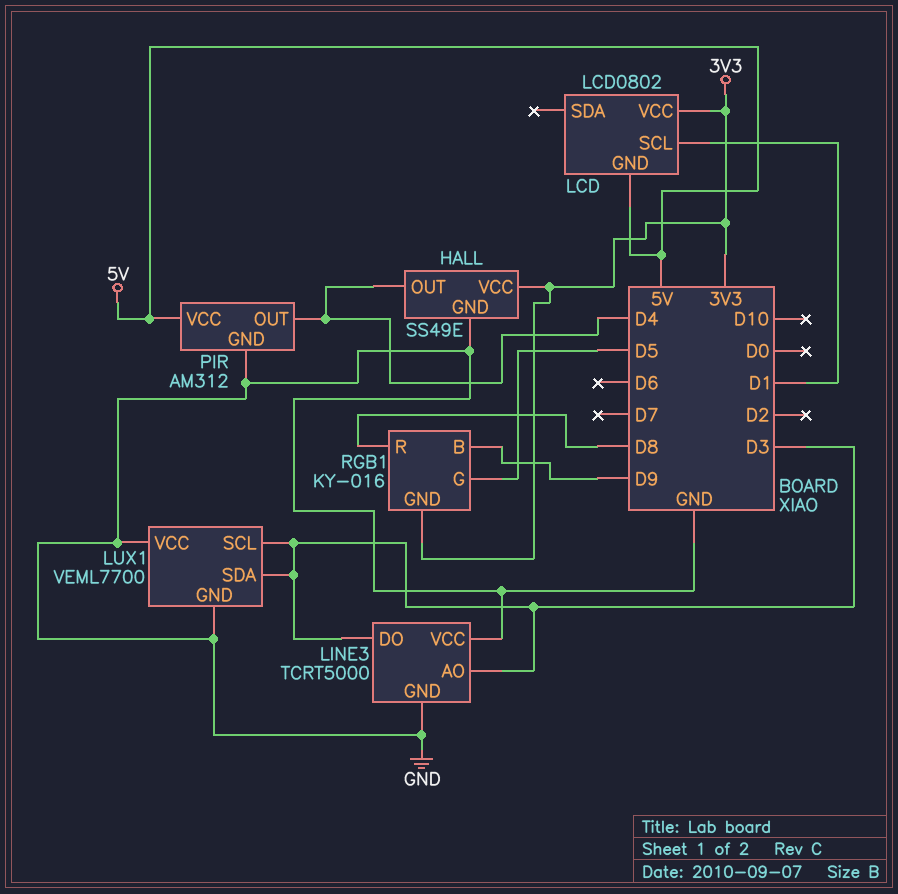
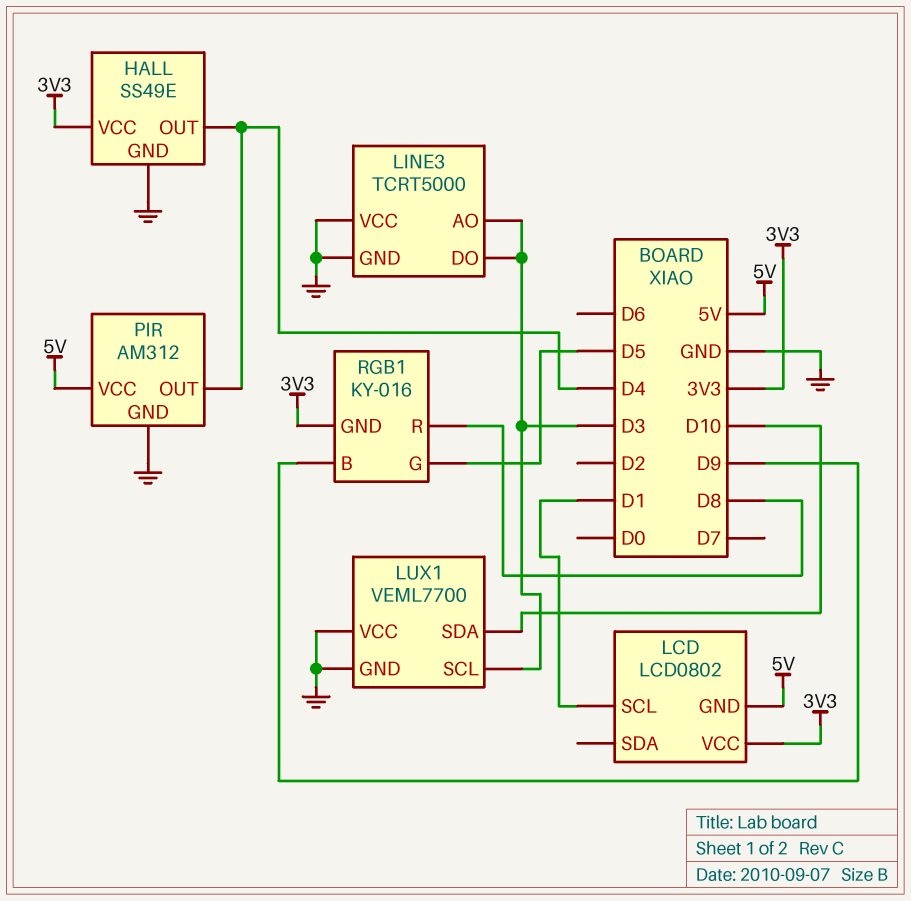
LUX1 pin SDA: D3 -> D10

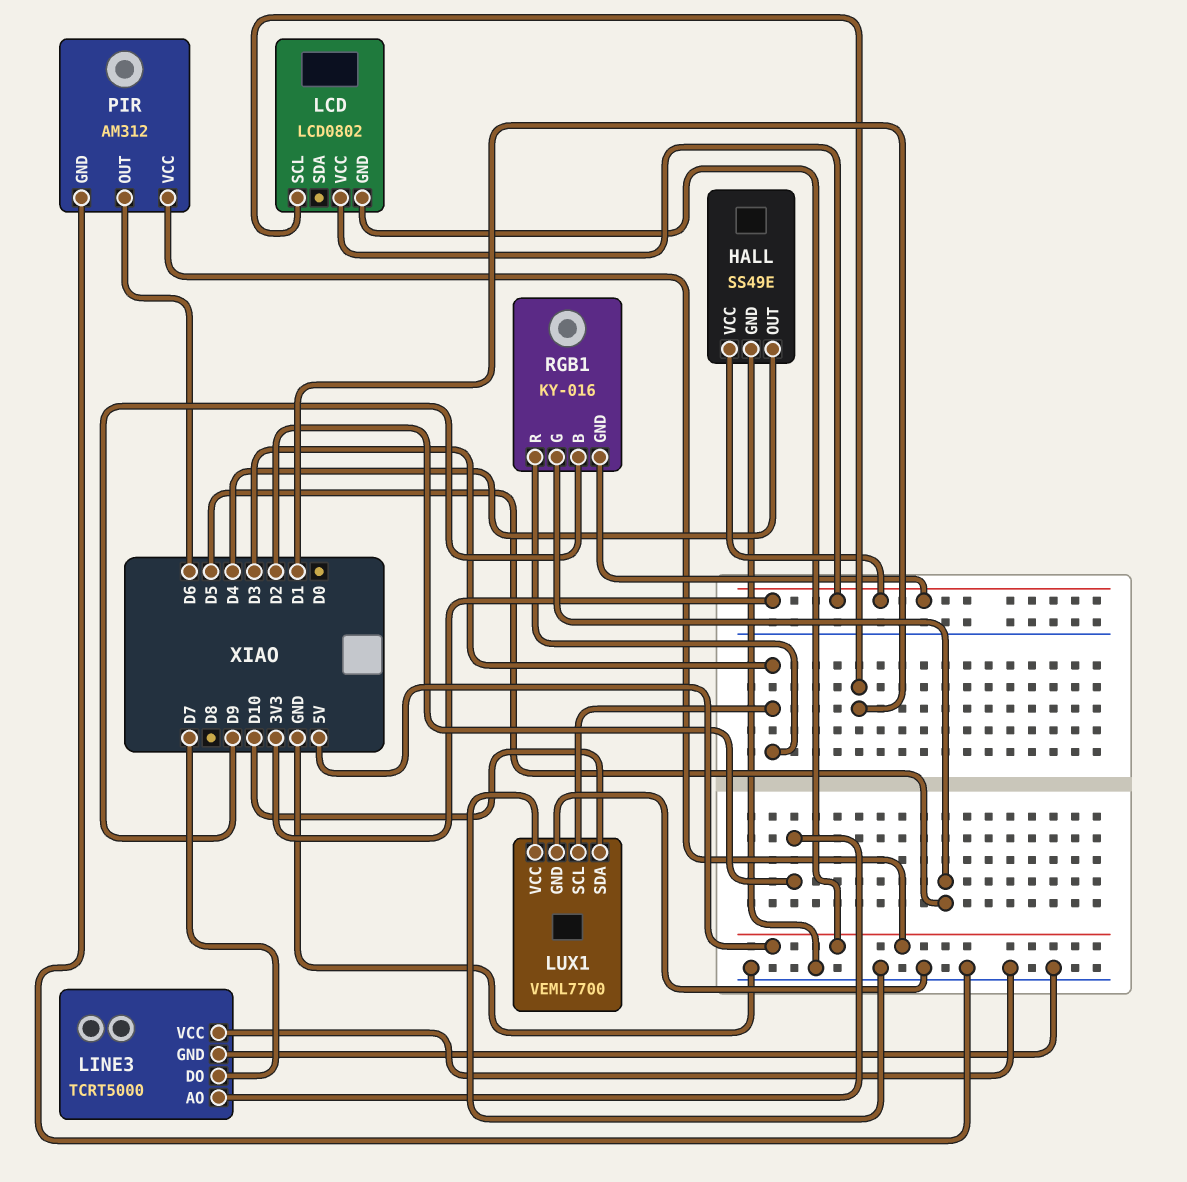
LINE3 pin AO: D3 -> D2
LINE3 pin DO: D3 -> D7
PIR pin OUT: D4 -> D6
RGB1 pin R: D8 -> D3

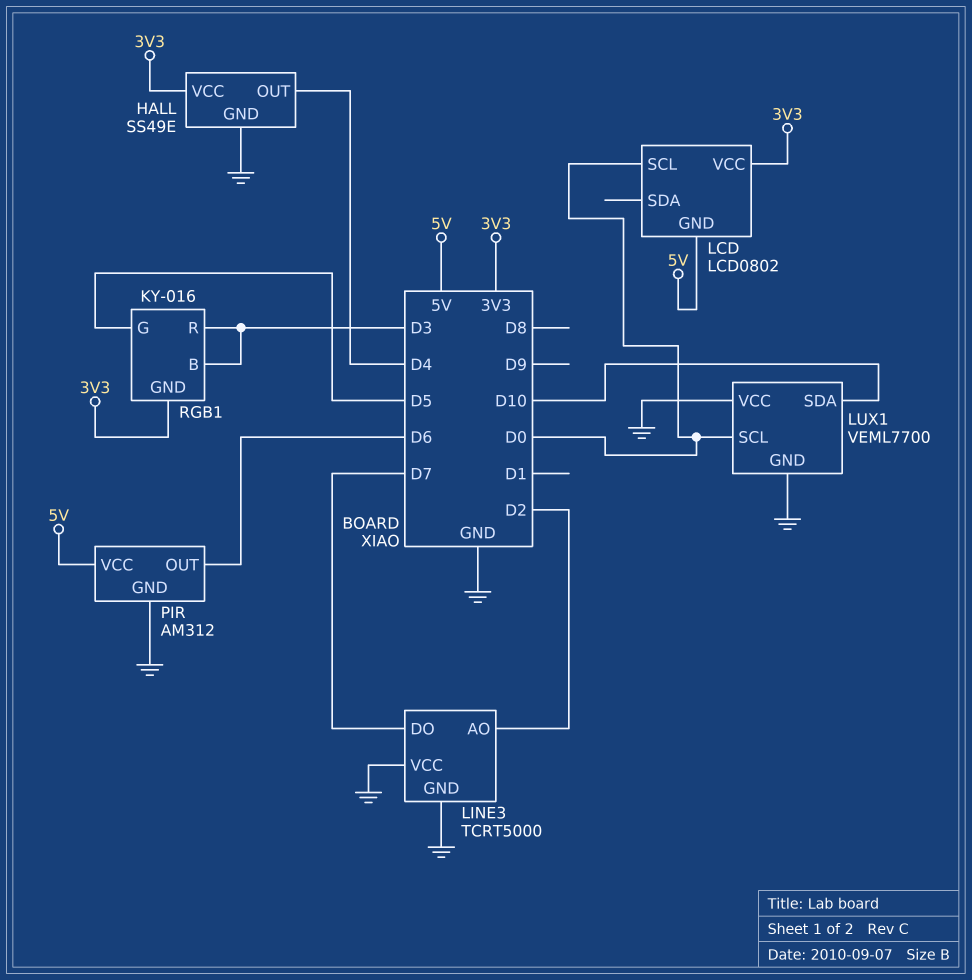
LCD pin SCL: D1 -> D0
LUX1 pin SCL: D3 -> D0
RGB1 pin B: D9 -> D3

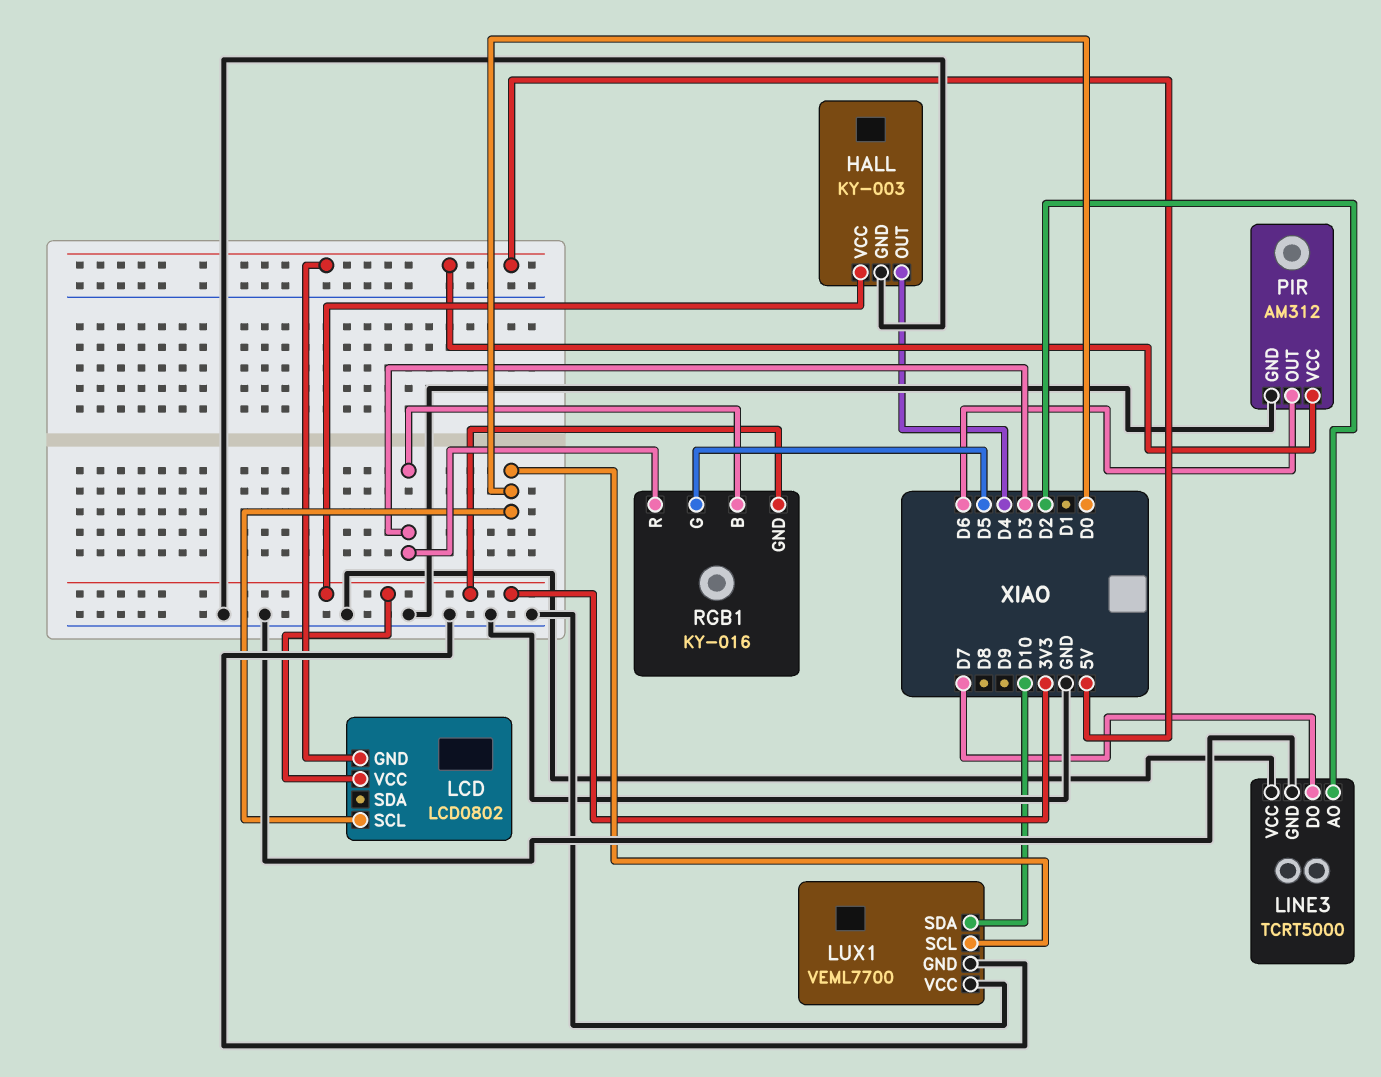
HALL: SS49E -> KY-003

